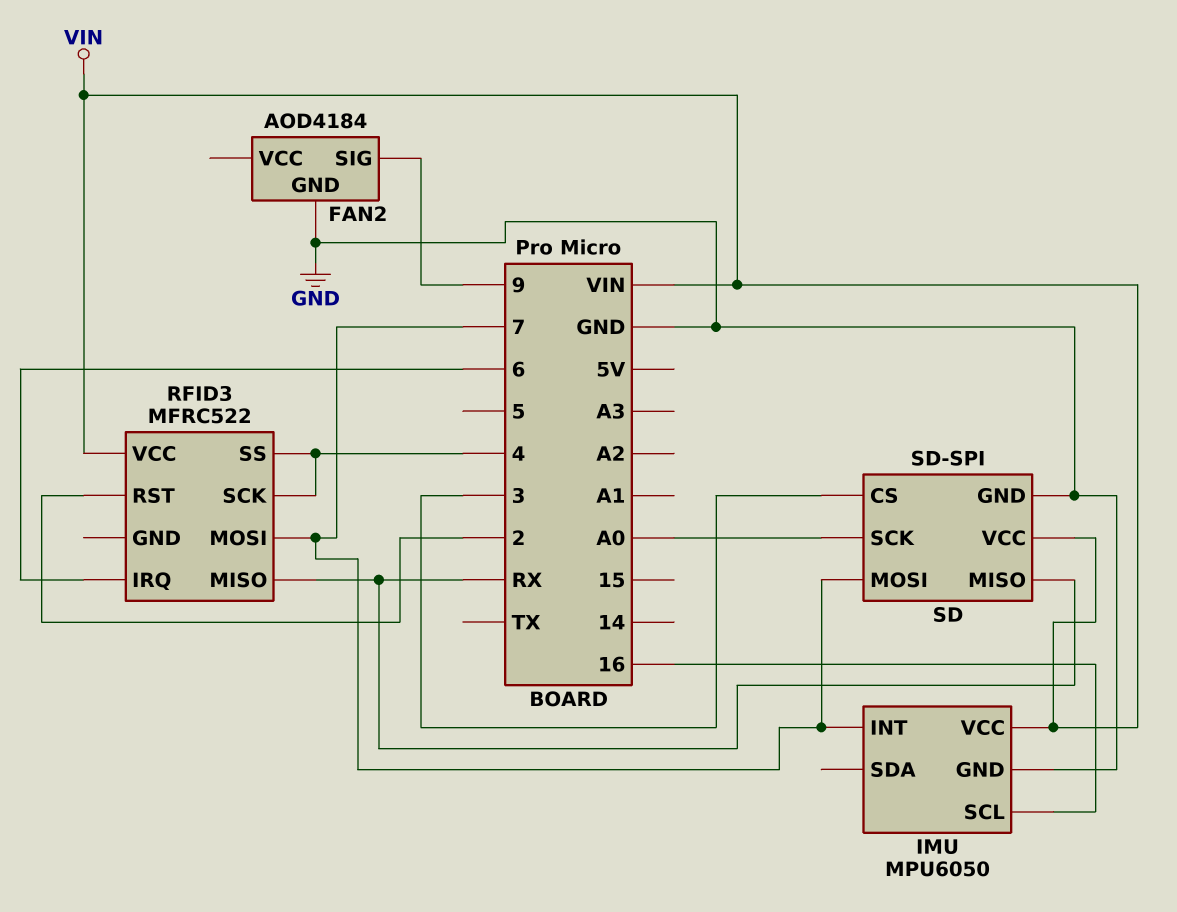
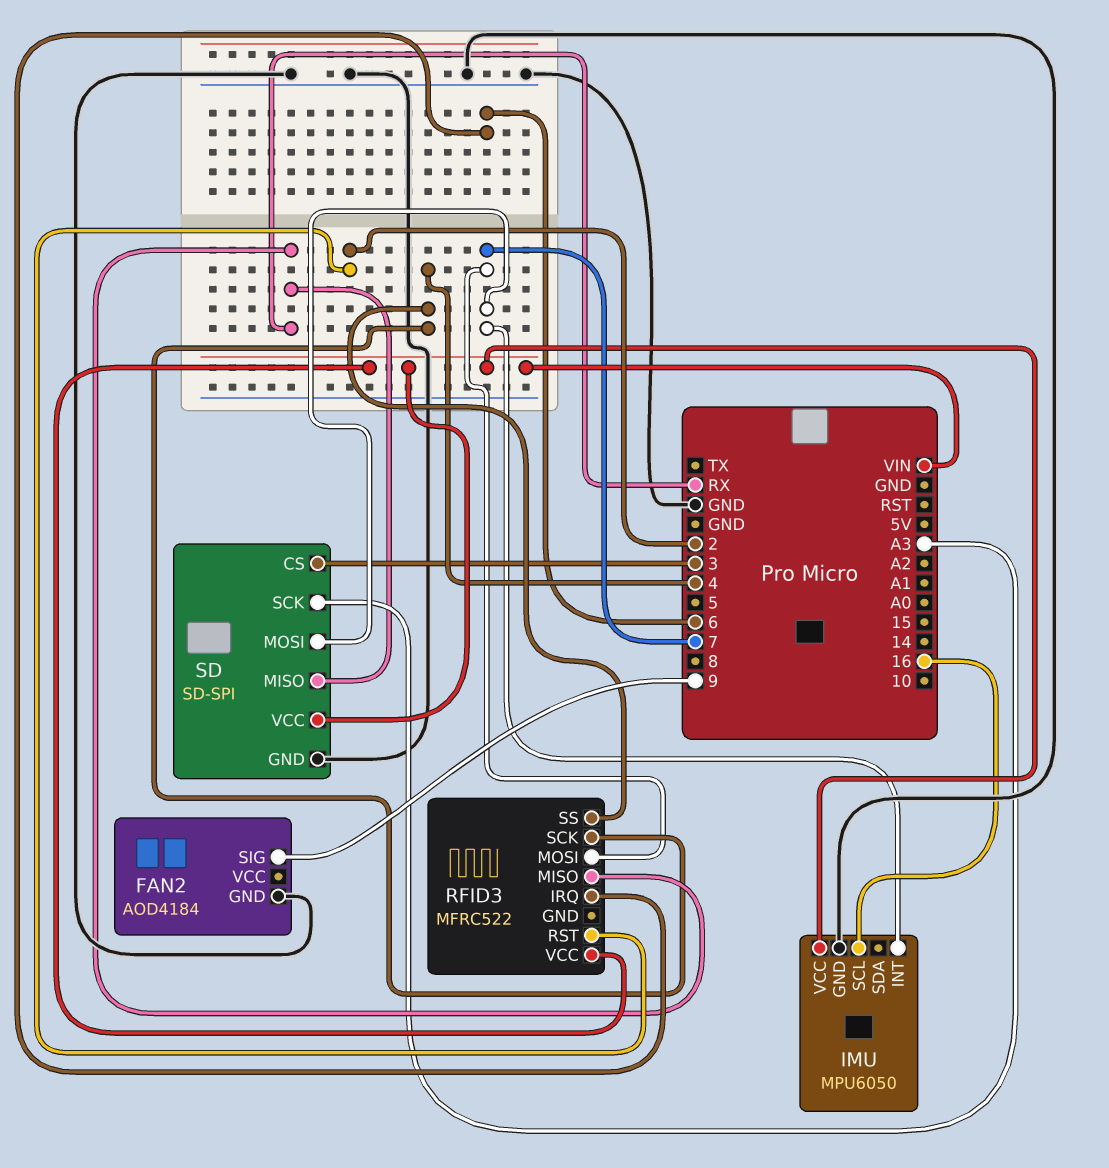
SD pin SCK: A0 -> A3

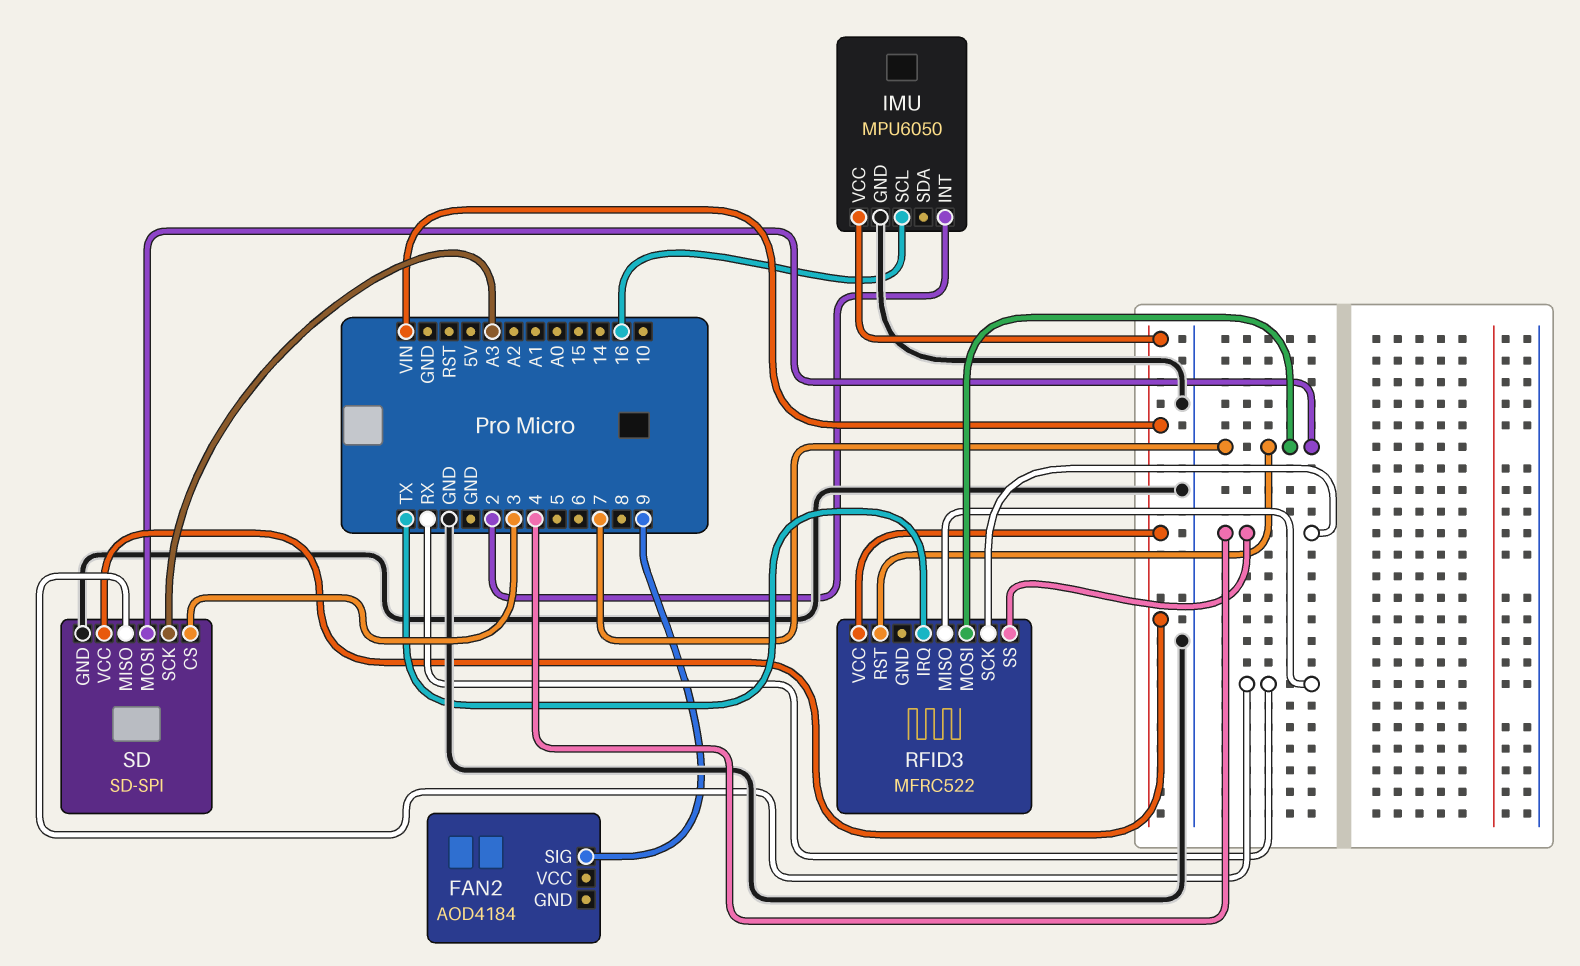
FAN2 pin GND: GND -> none
IMU pin INT: 7 -> 2
RFID3 pin IRQ: 6 -> TX
RFID3 pin RST: 2 -> 7

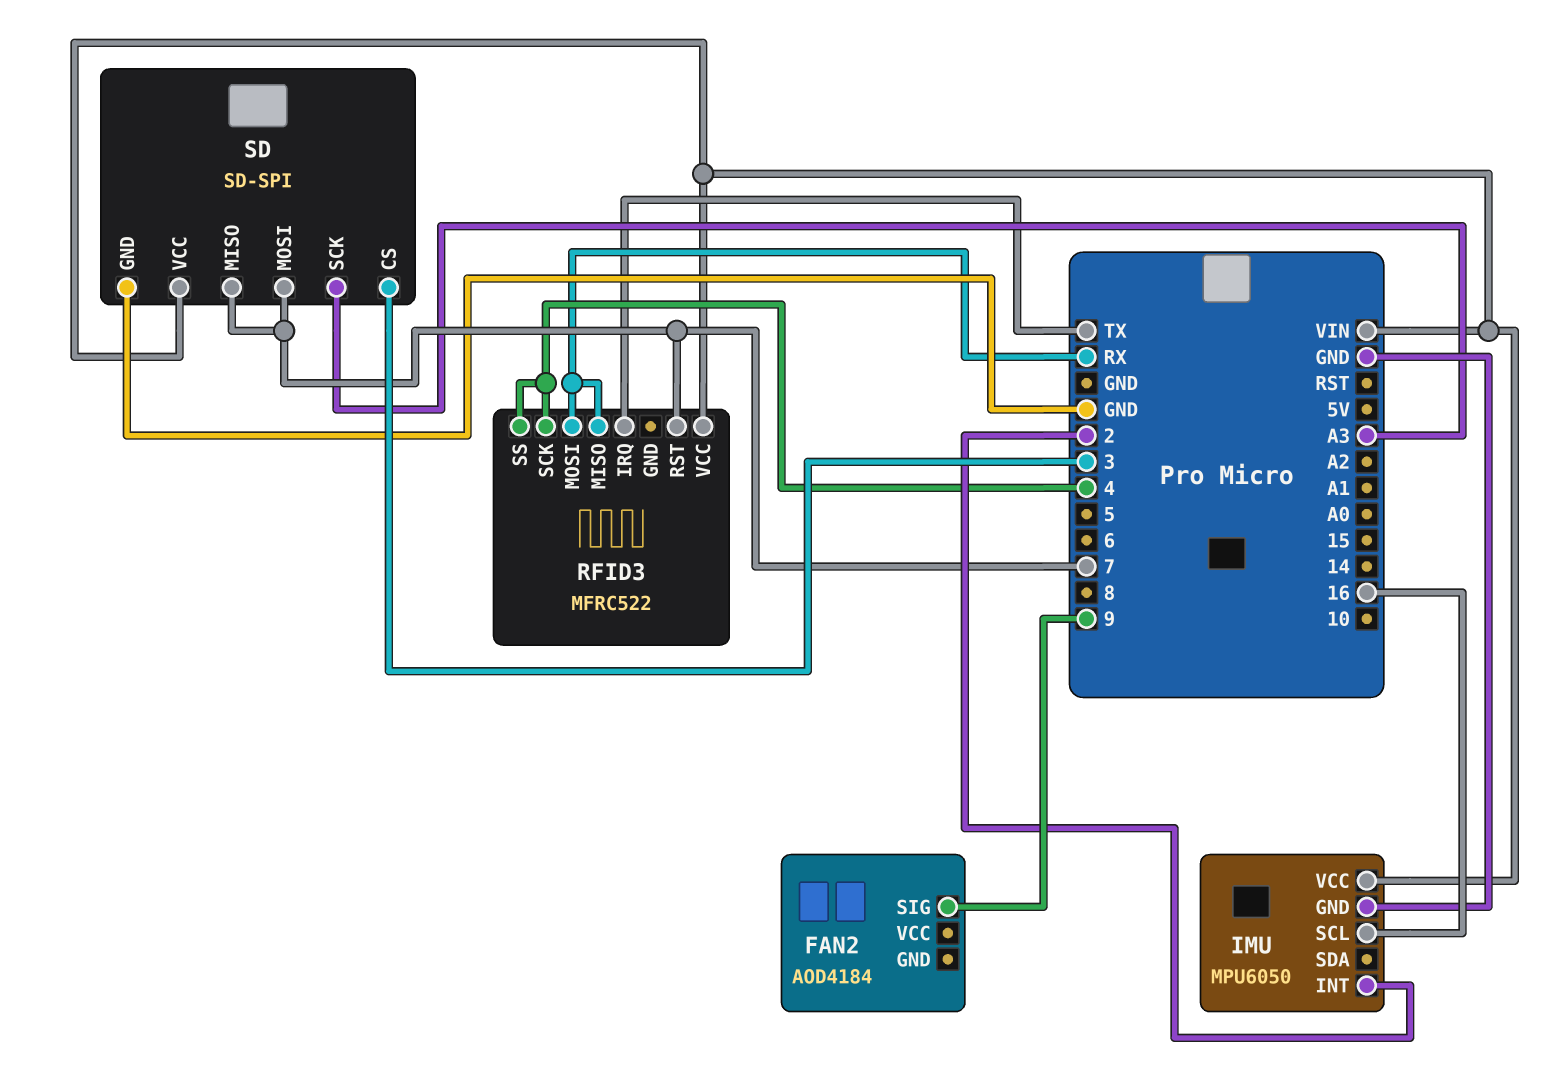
RFID3 pin MOSI: 7 -> RX
SD pin MISO: RX -> 7

